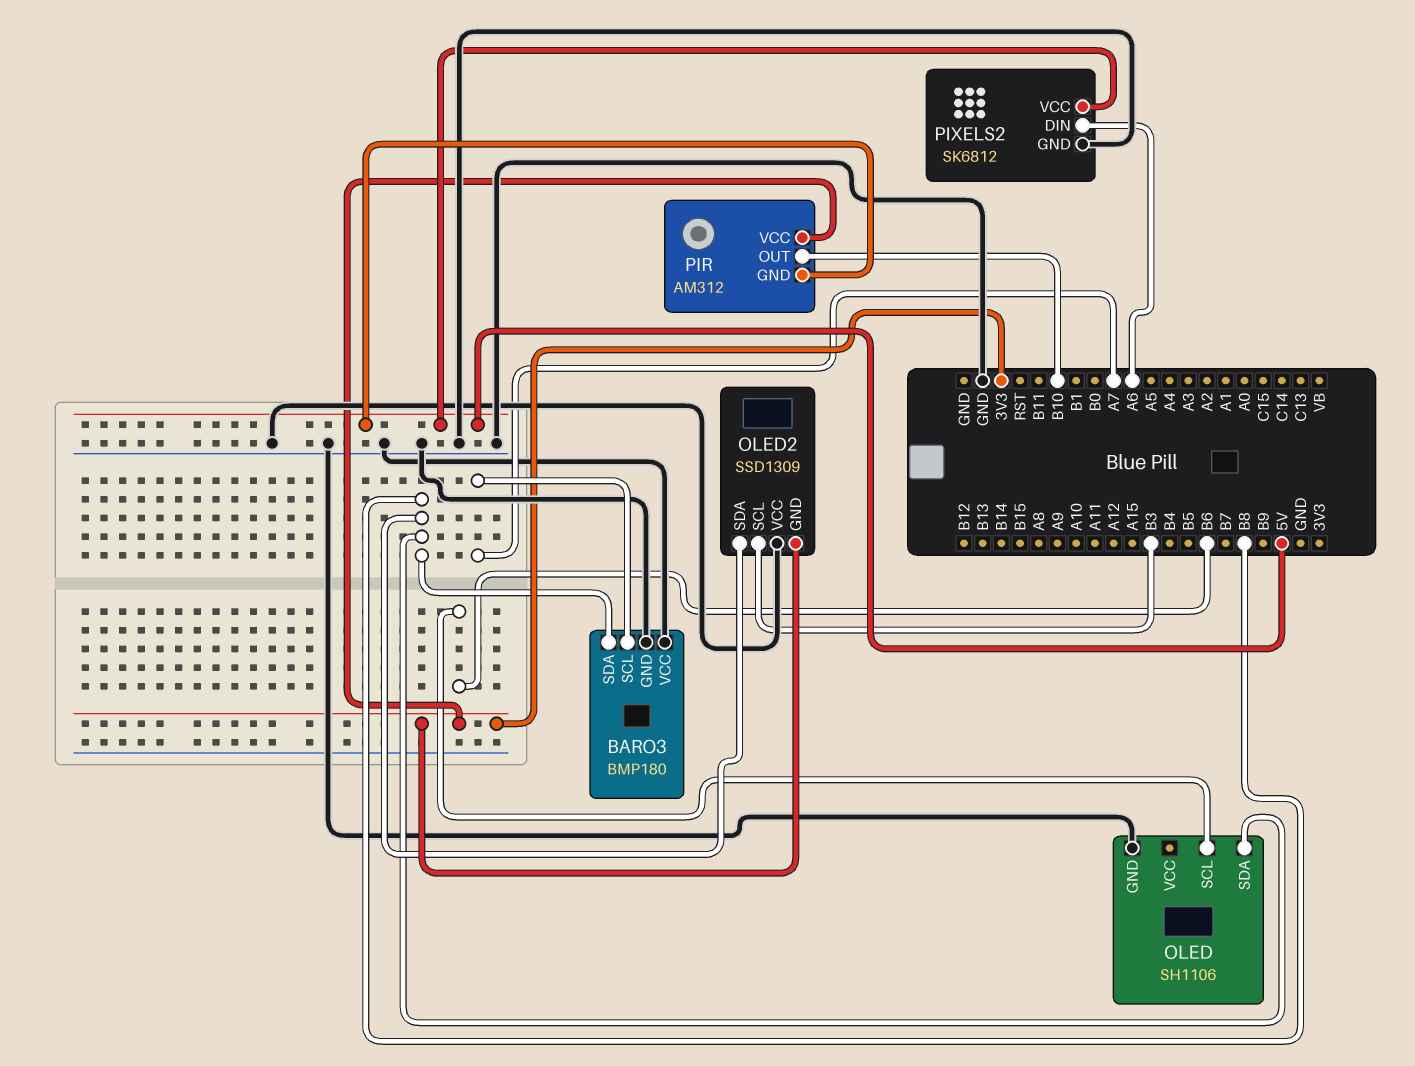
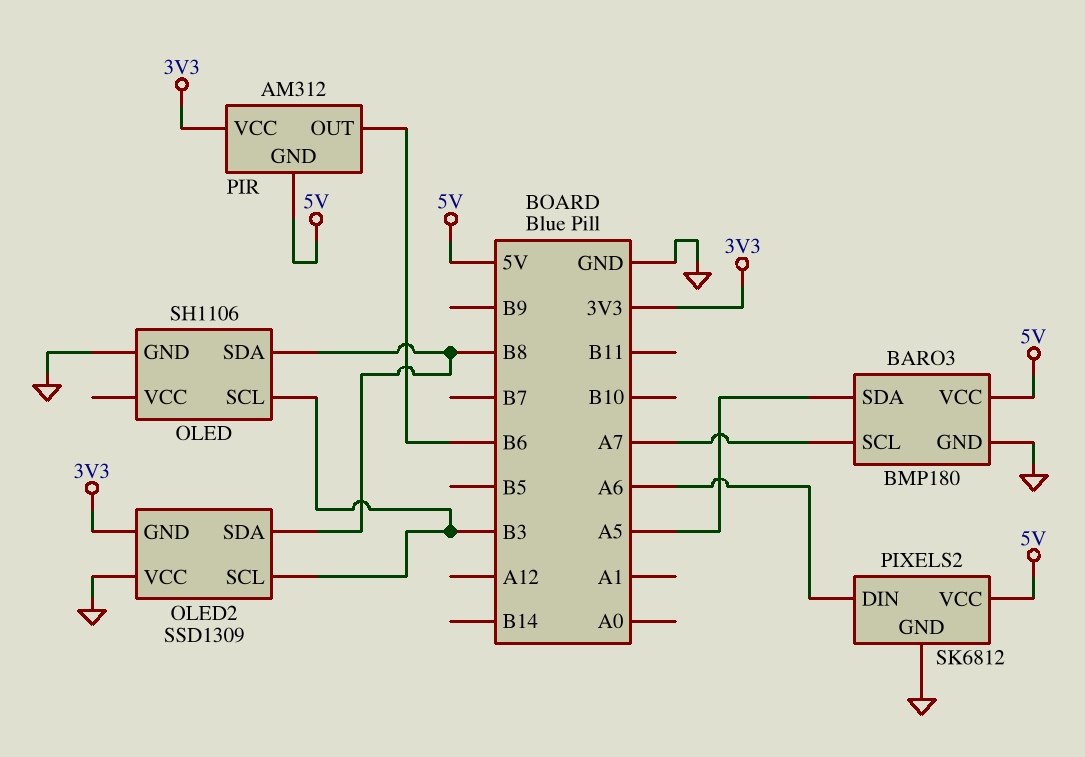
BARO3 pin SDA: B8 -> A5
BARO3 pin VCC: GND -> 5V
OLED pin SCL: B6 -> B3
PIR pin OUT: B10 -> B6

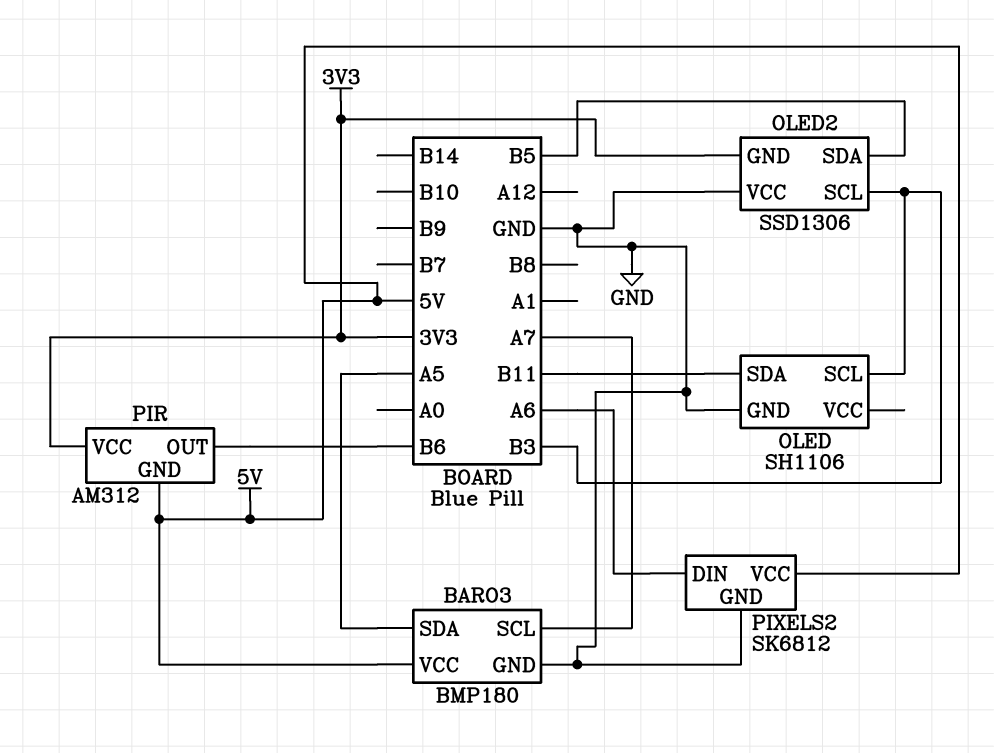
OLED pin SDA: B8 -> B11
OLED2: SSD1309 -> SSD1306
OLED2 pin SDA: B8 -> B5

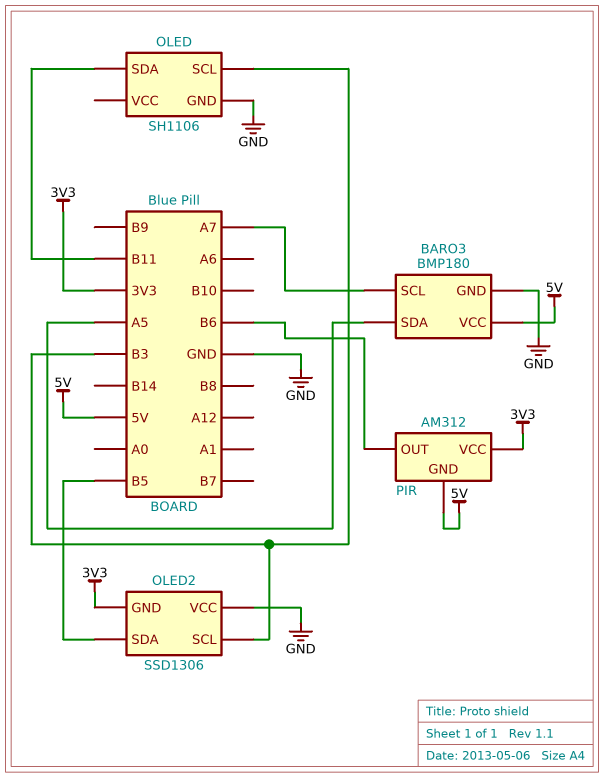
PIXELS2: SK6812 -> none
PIXELS2 pin DIN: A6 -> none
PIXELS2 pin GND: GND -> none
PIXELS2 pin VCC: 5V -> none

